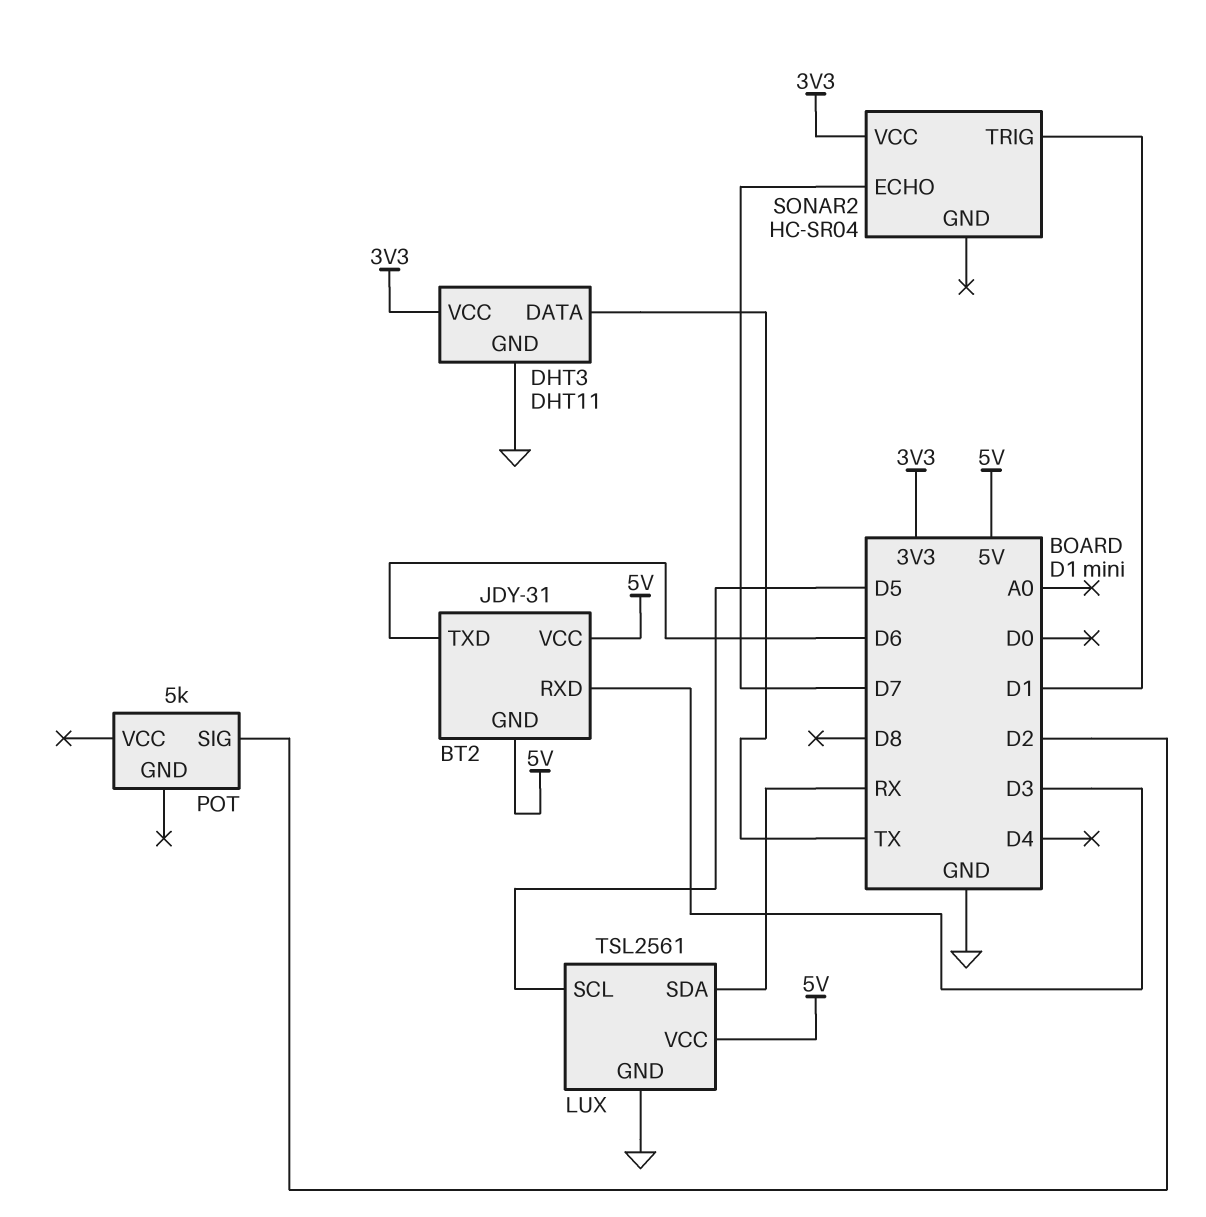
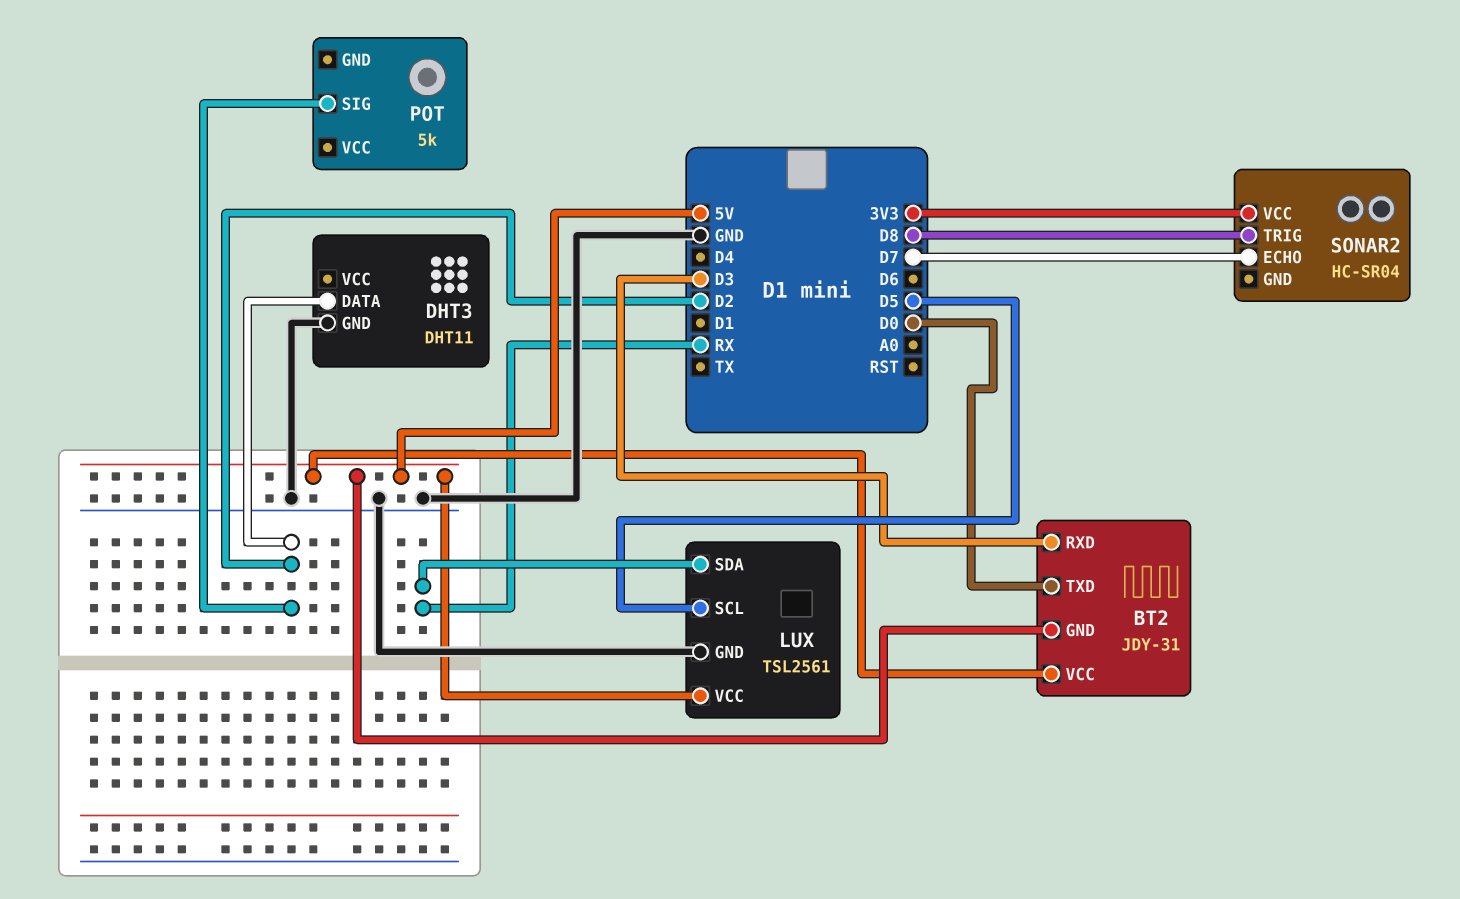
BT2 pin TXD: D6 -> D0
DHT3 pin DATA: TX -> D2
DHT3 pin VCC: 3V3 -> none
SONAR2 pin TRIG: D1 -> D8

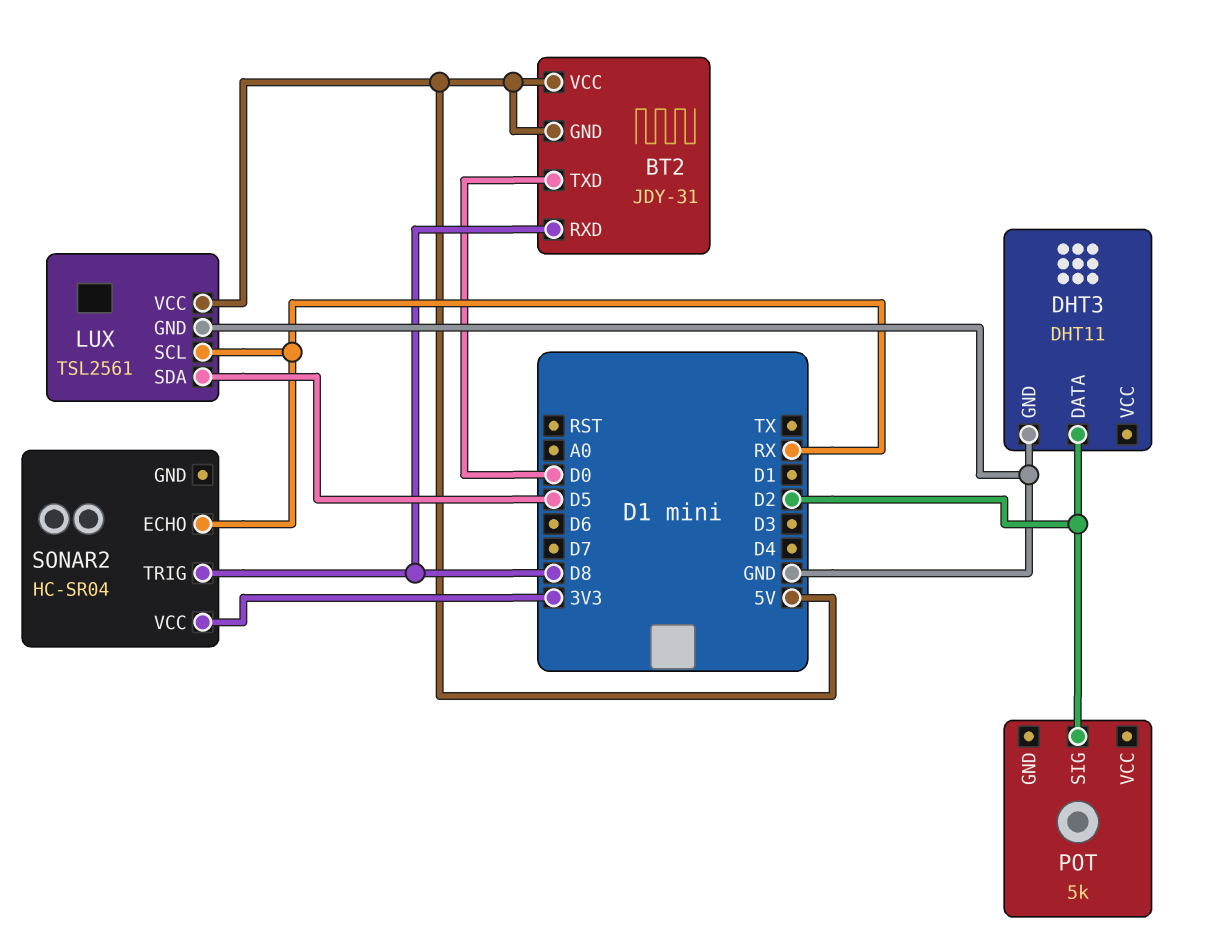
BT2 pin RXD: D3 -> D8
LUX pin SCL: D5 -> RX
LUX pin SDA: RX -> D5
SONAR2 pin ECHO: D7 -> RX

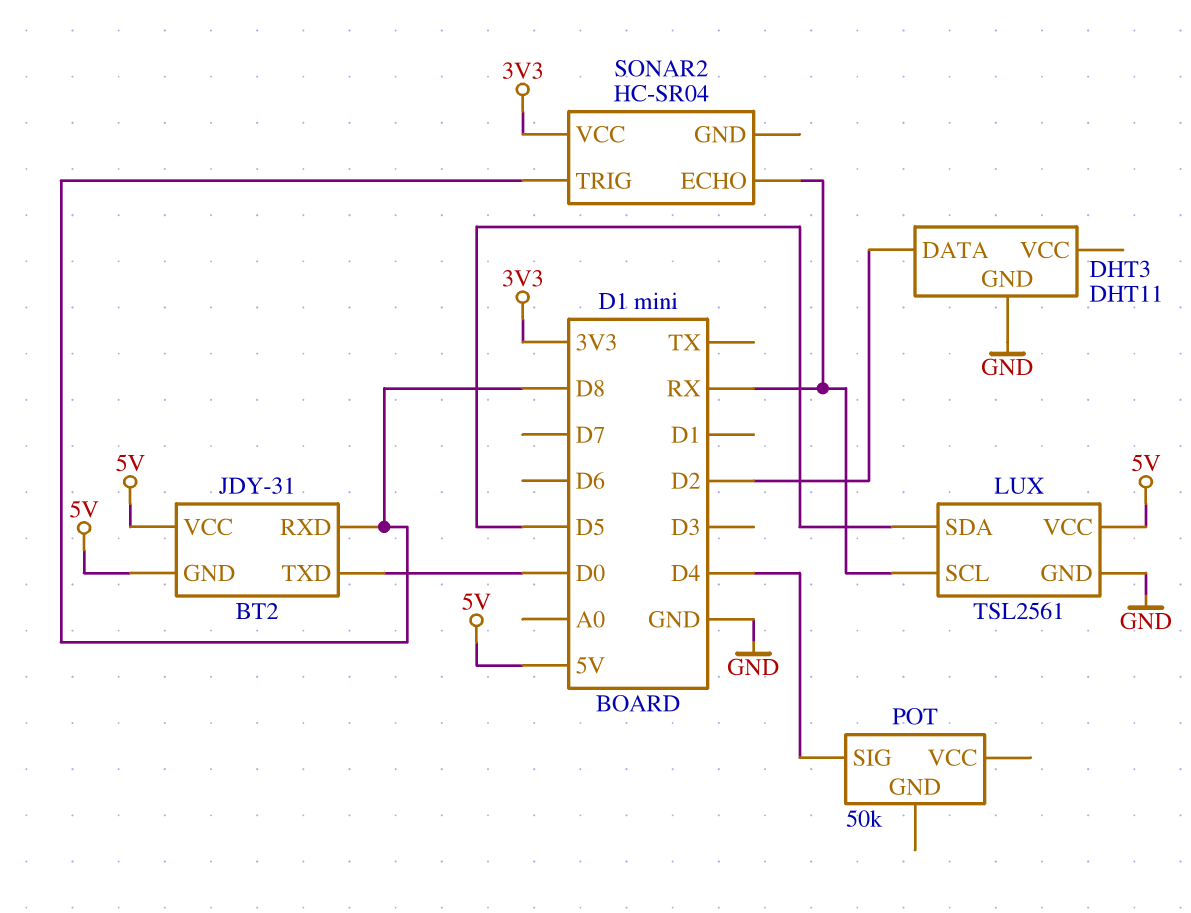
POT: 5k -> 50k
POT pin SIG: D2 -> D4

